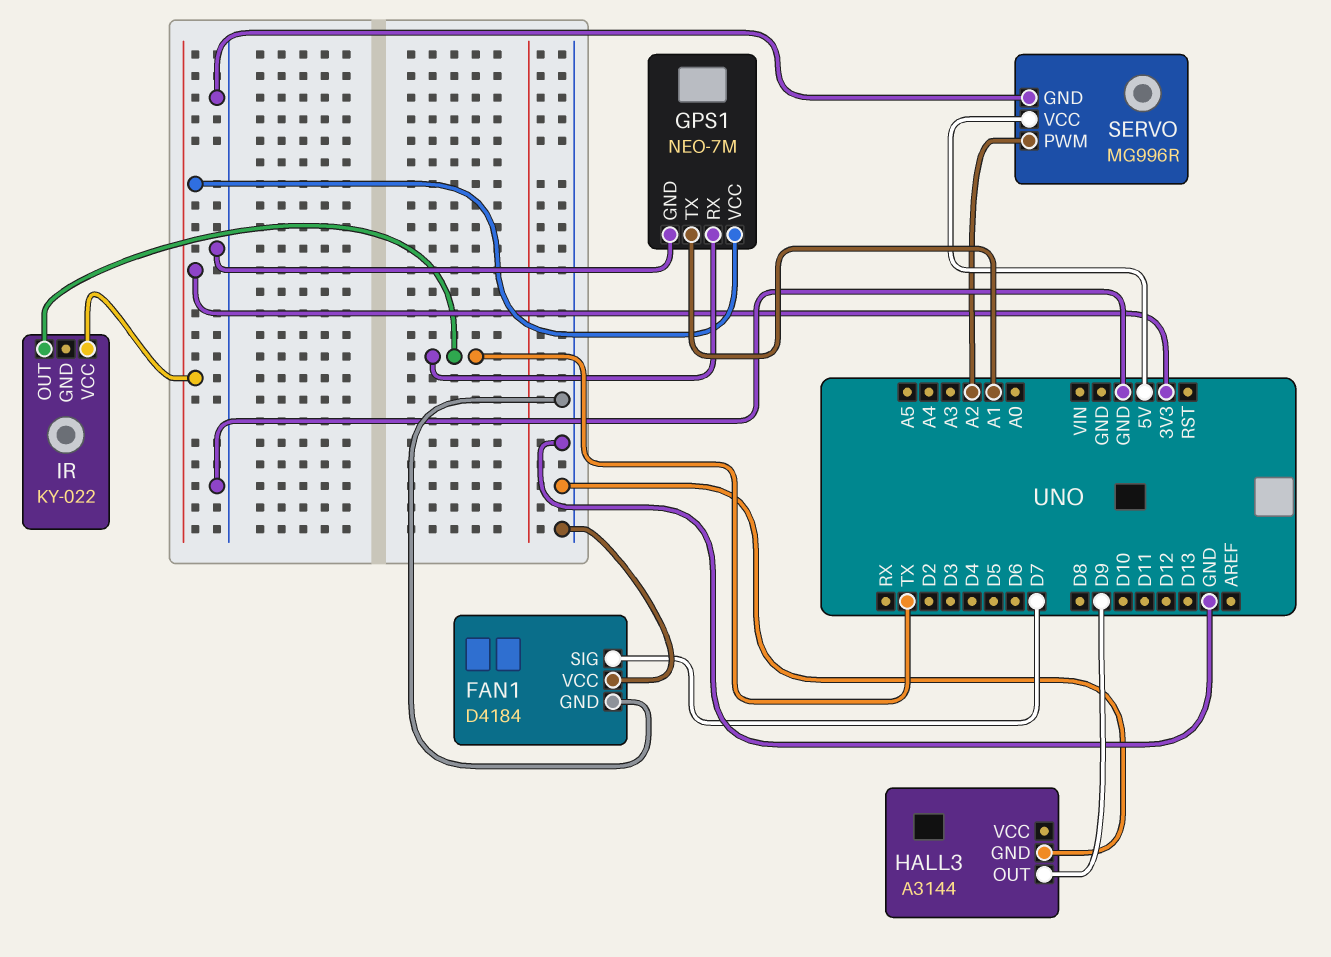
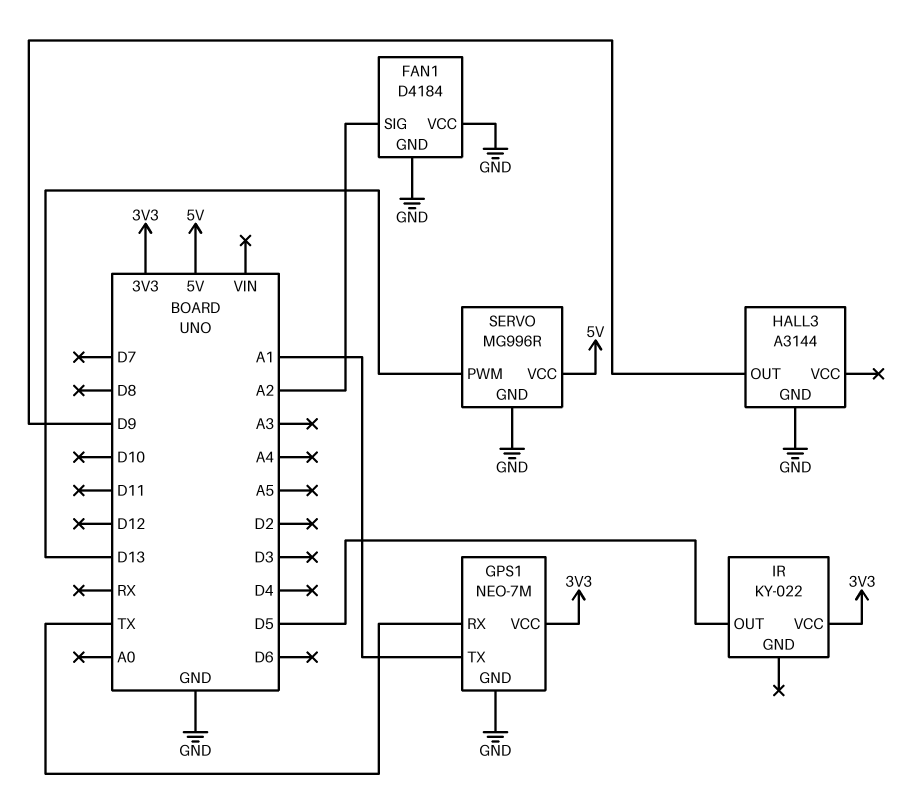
FAN1 pin SIG: D7 -> A2
IR pin OUT: TX -> D5
SERVO pin PWM: A2 -> D13

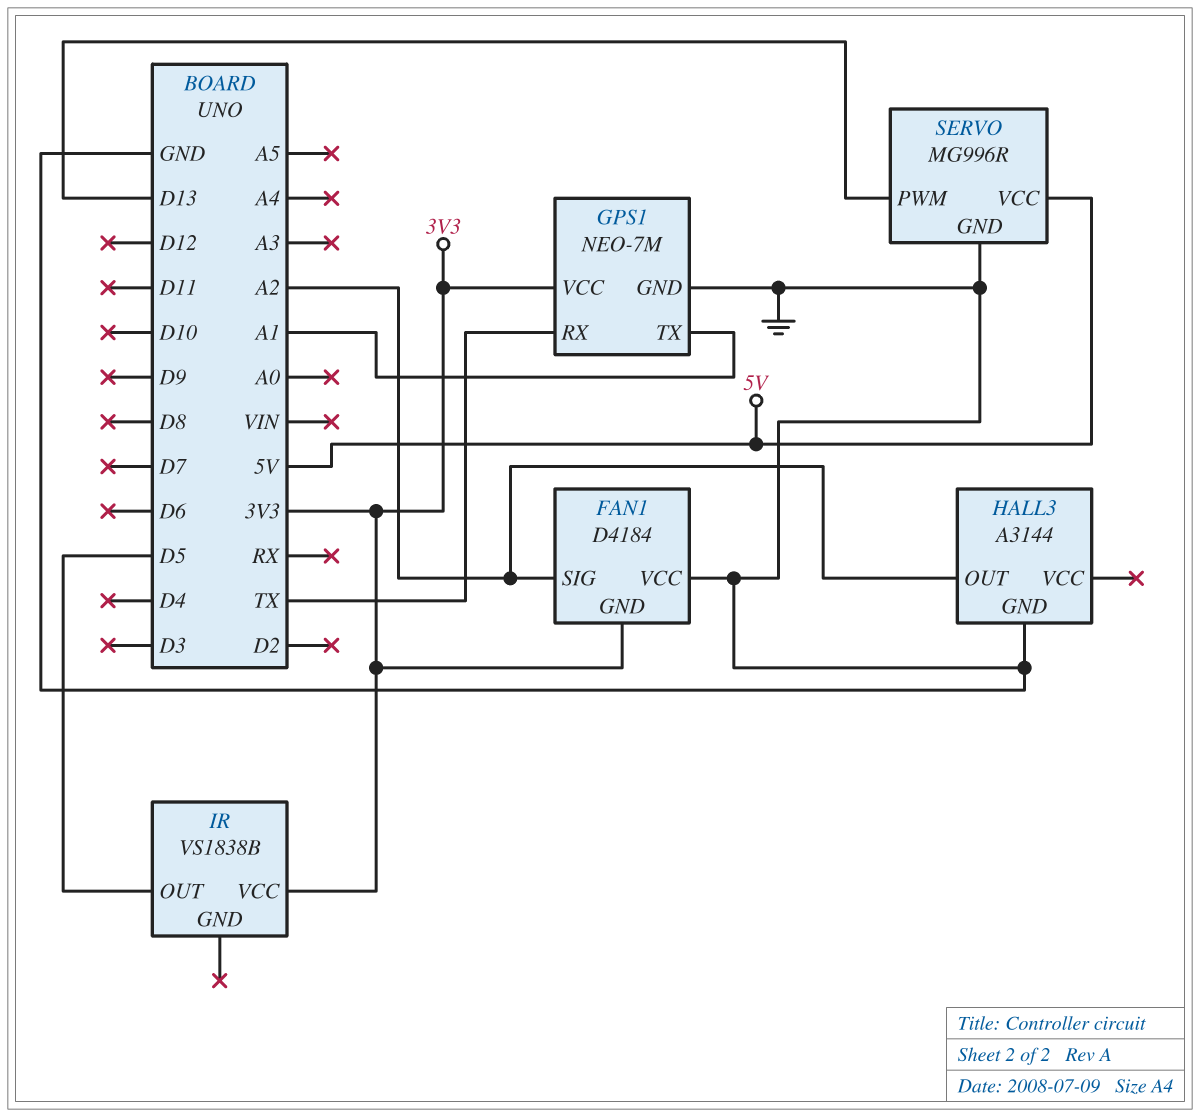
FAN1 pin GND: GND -> 3V3
HALL3 pin OUT: D9 -> A2
IR: KY-022 -> VS1838B

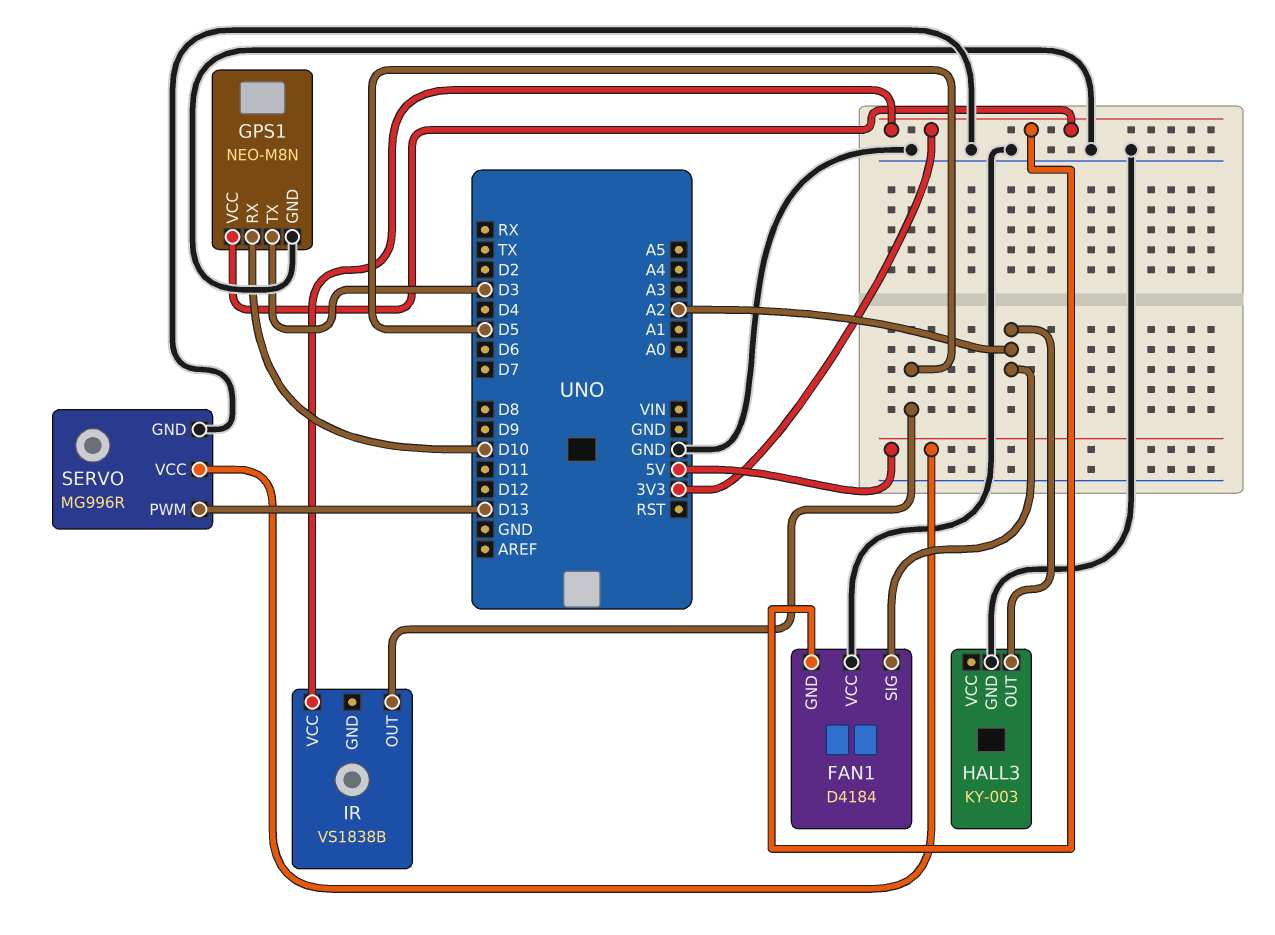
GPS1: NEO-7M -> NEO-M8N
GPS1 pin RX: TX -> D10
GPS1 pin TX: A1 -> D3
HALL3: A3144 -> KY-003

